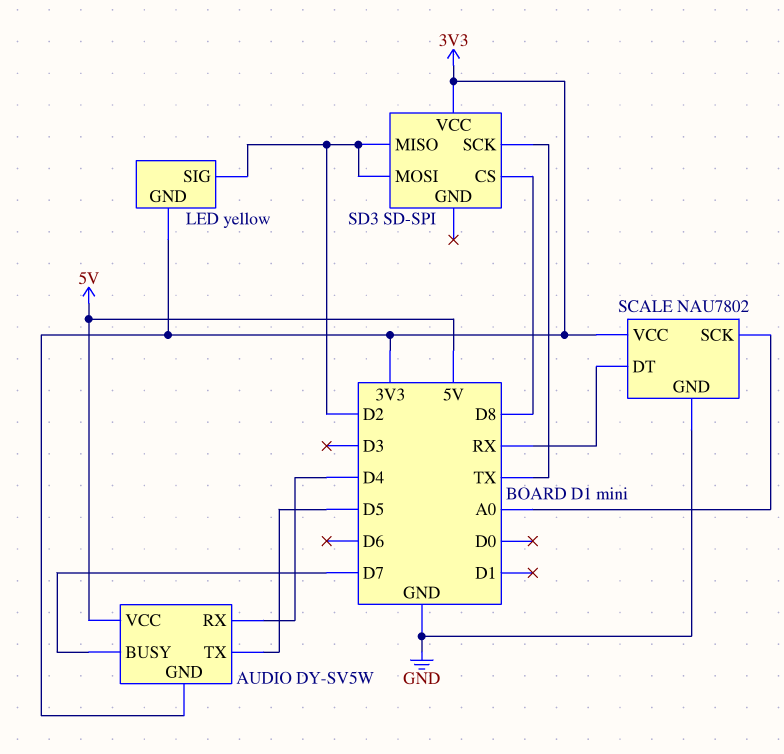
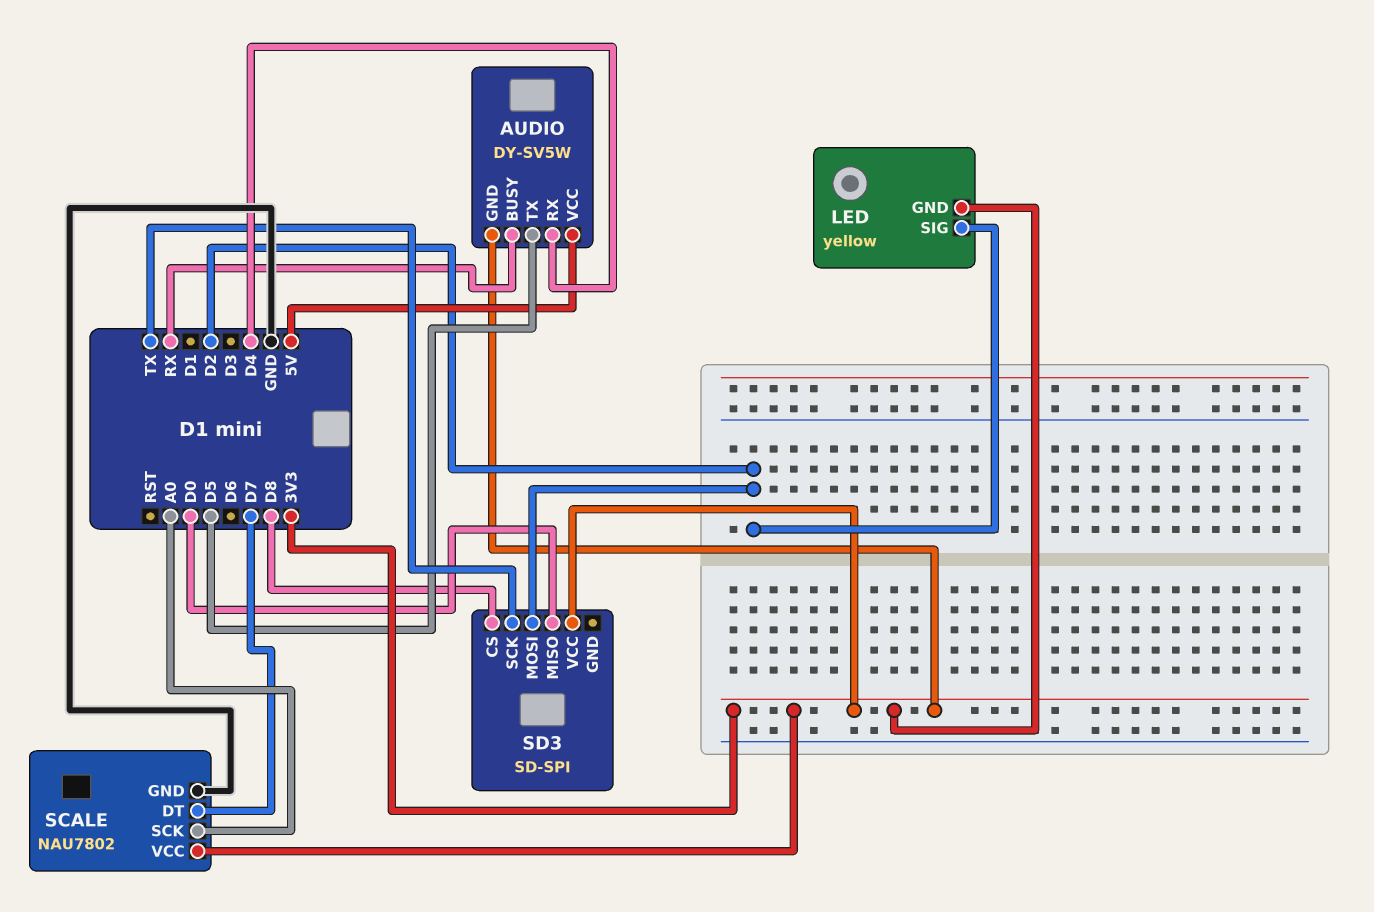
AUDIO pin BUSY: D7 -> RX
SCALE pin DT: RX -> D7
SD3 pin MISO: D2 -> D0

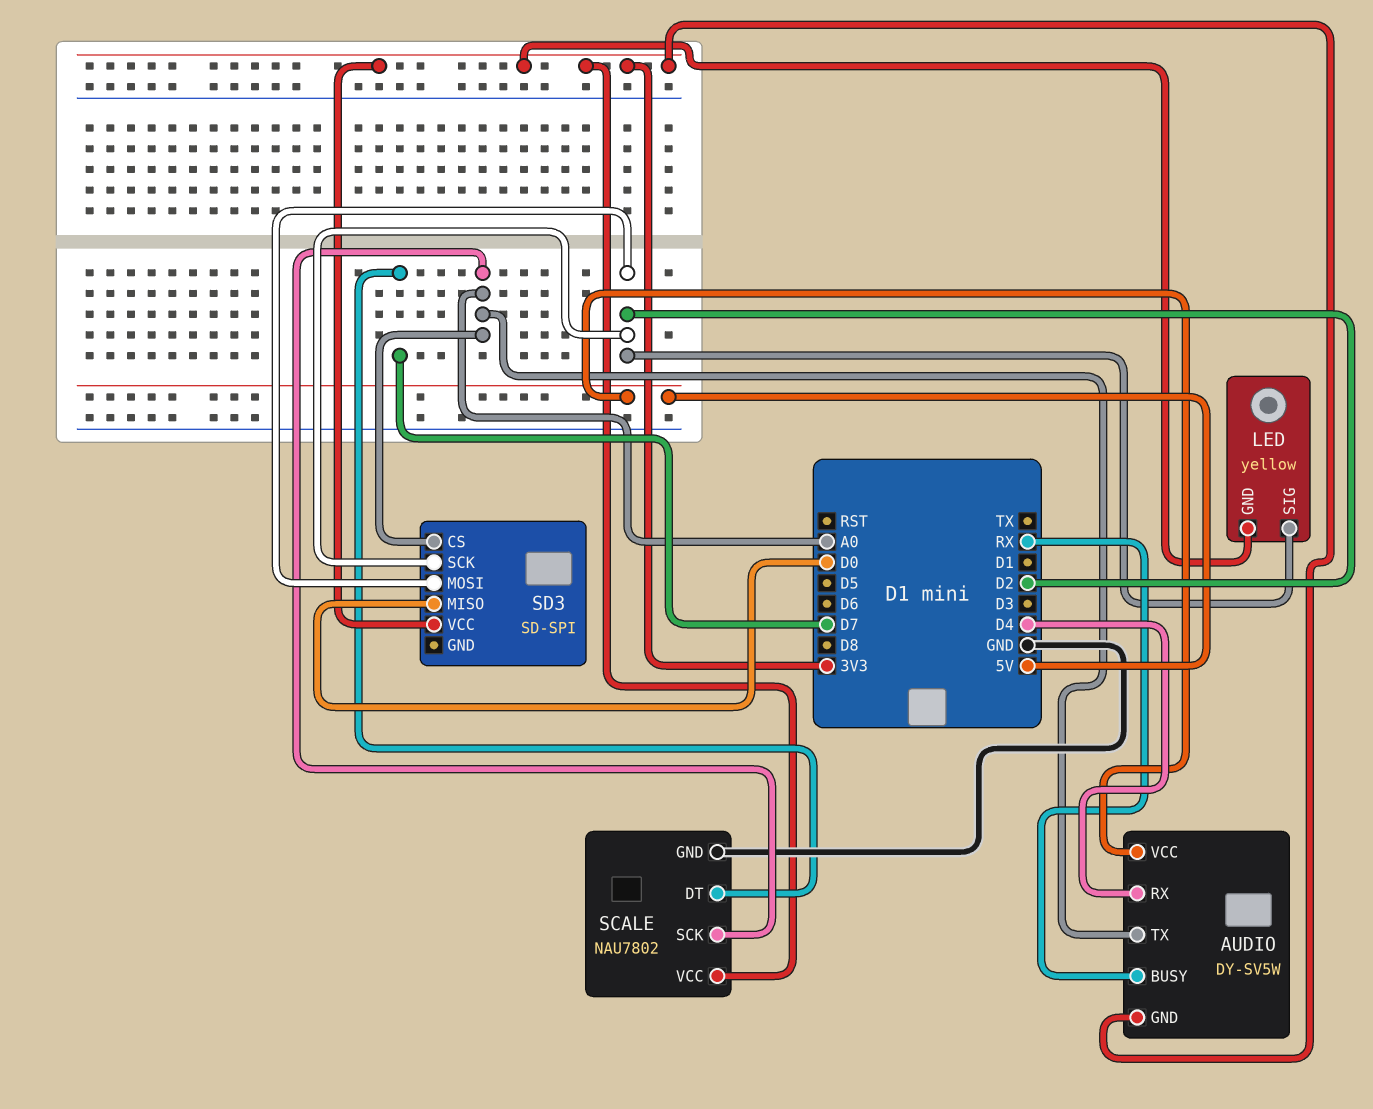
AUDIO pin TX: D5 -> A0
SD3 pin CS: D8 -> A0
SD3 pin SCK: TX -> D2

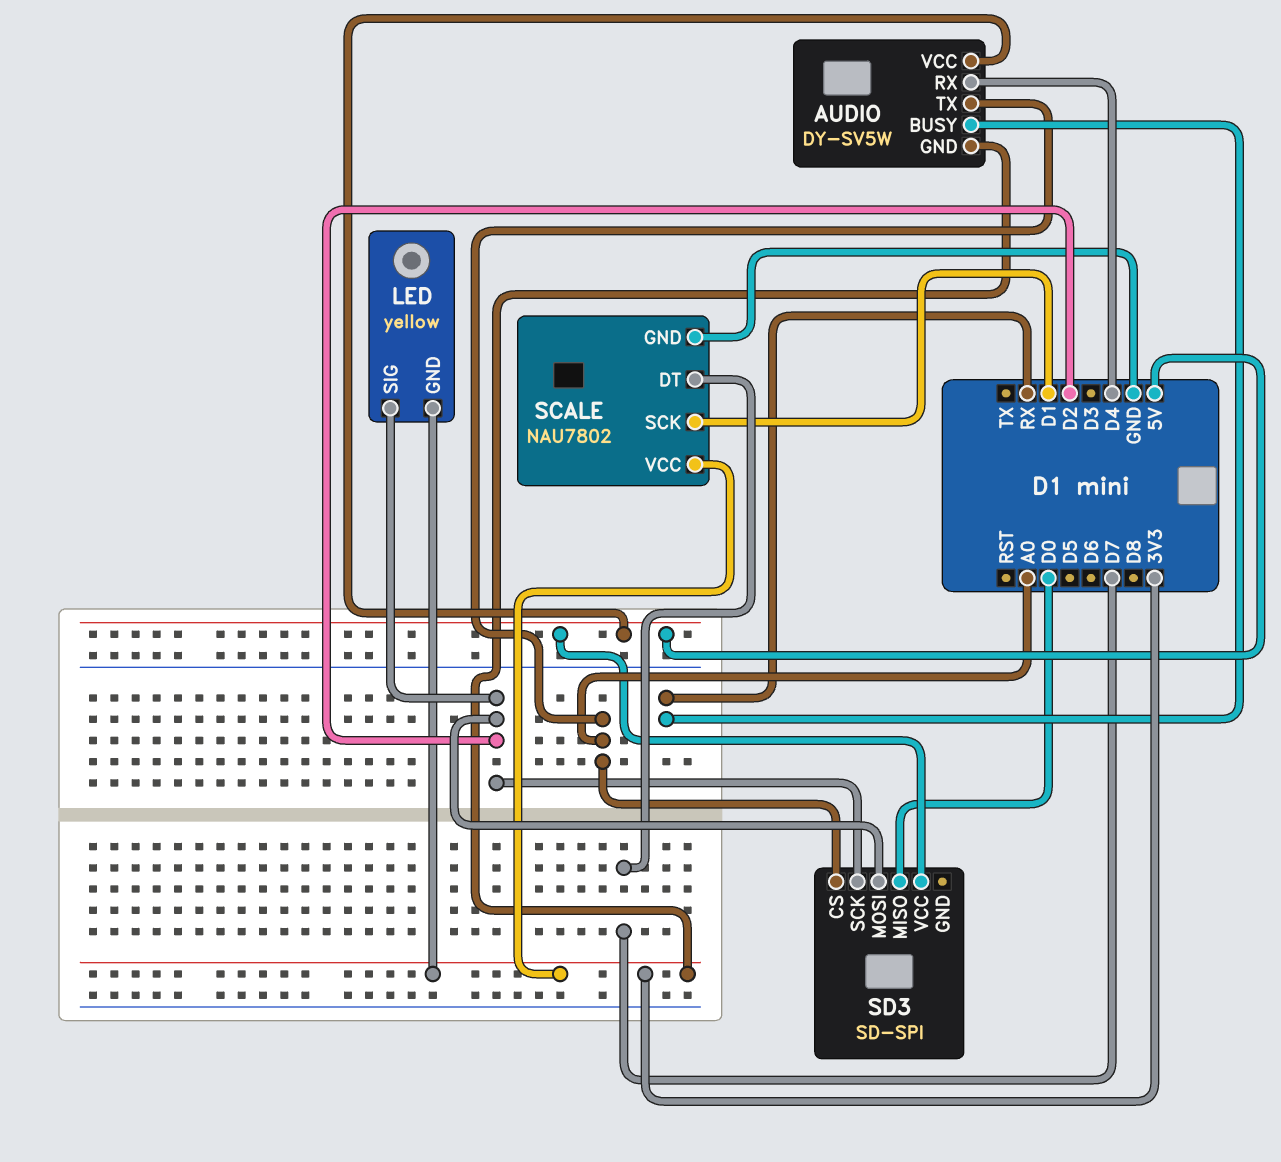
SCALE pin SCK: A0 -> D1
SD3 pin VCC: 3V3 -> 5V

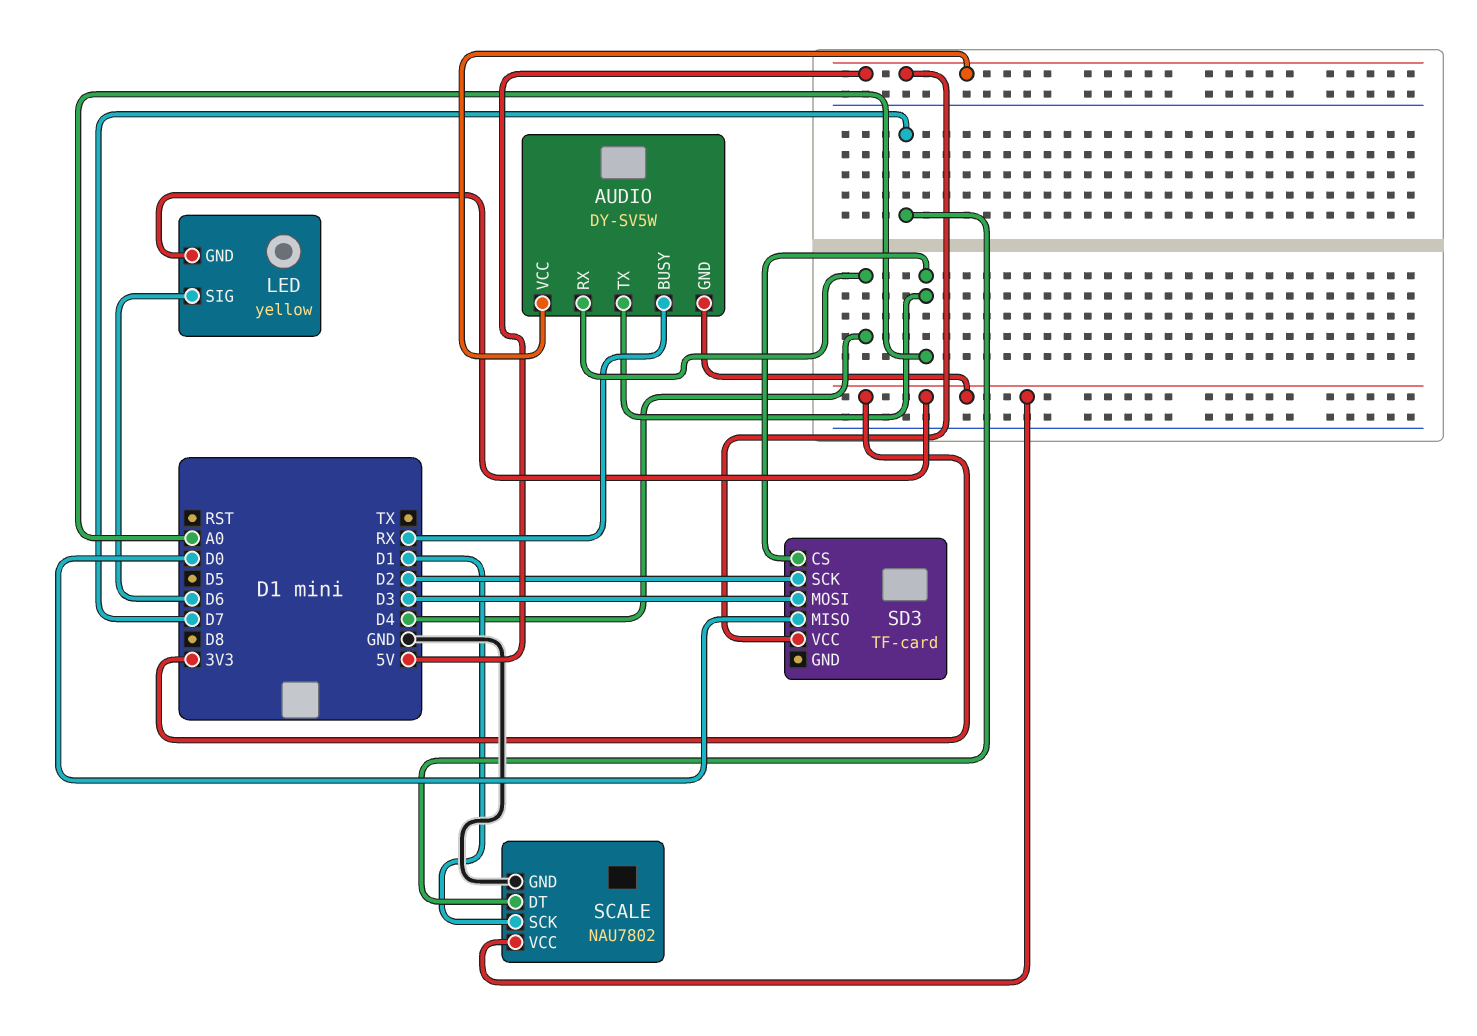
LED pin SIG: D2 -> D6
SD3: SD-SPI -> TF-card
SD3 pin MOSI: D2 -> D3

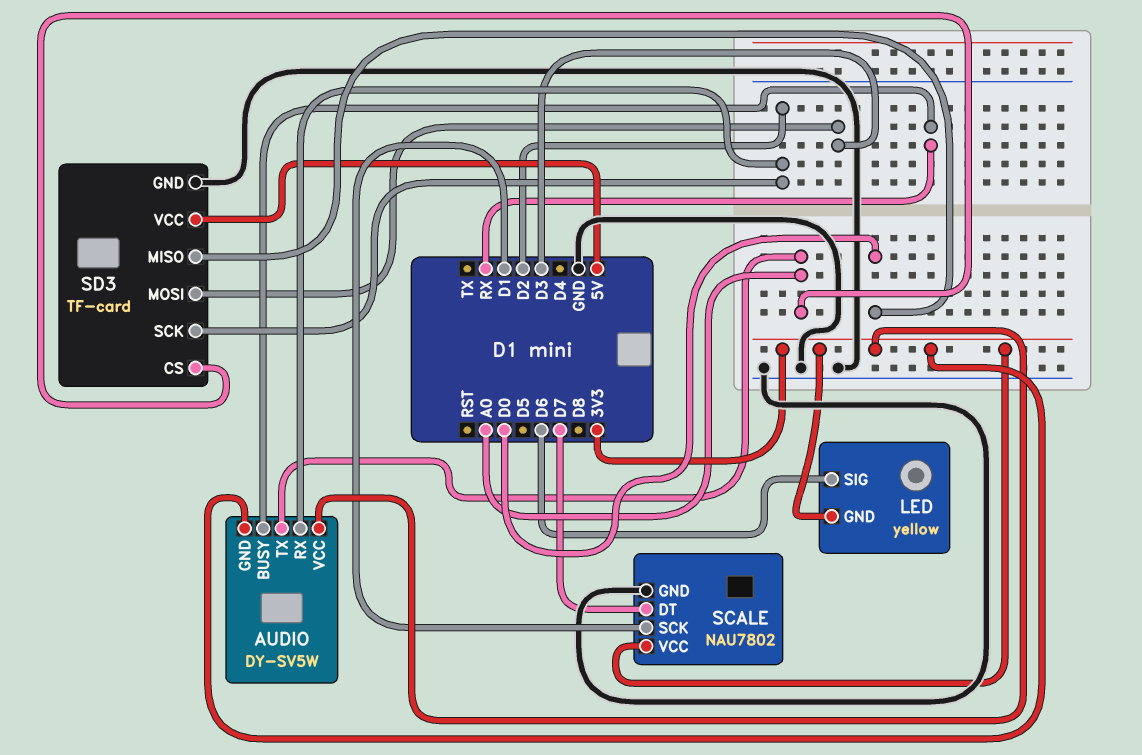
AUDIO pin RX: D4 -> D2
AUDIO pin VCC: 5V -> 3V3
SD3 pin GND: none -> GND

